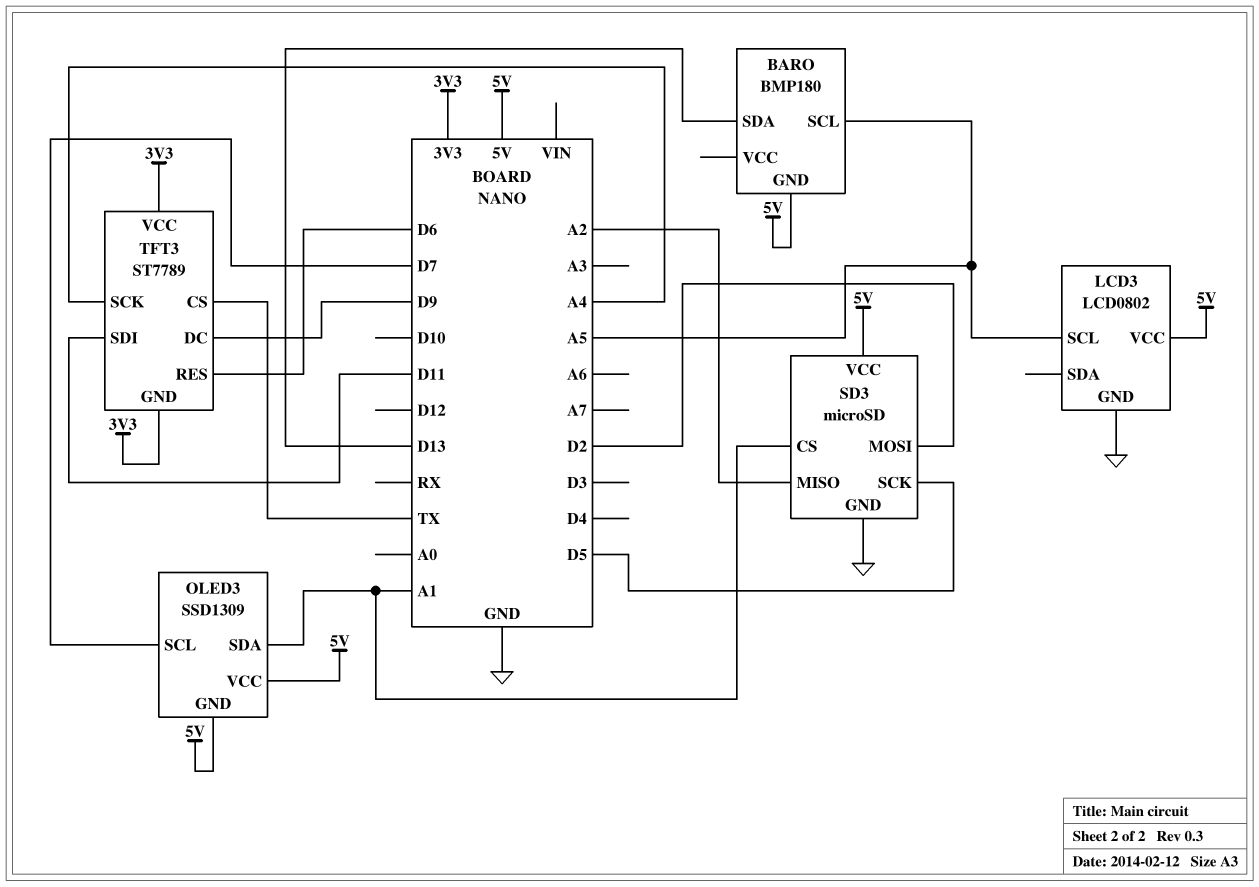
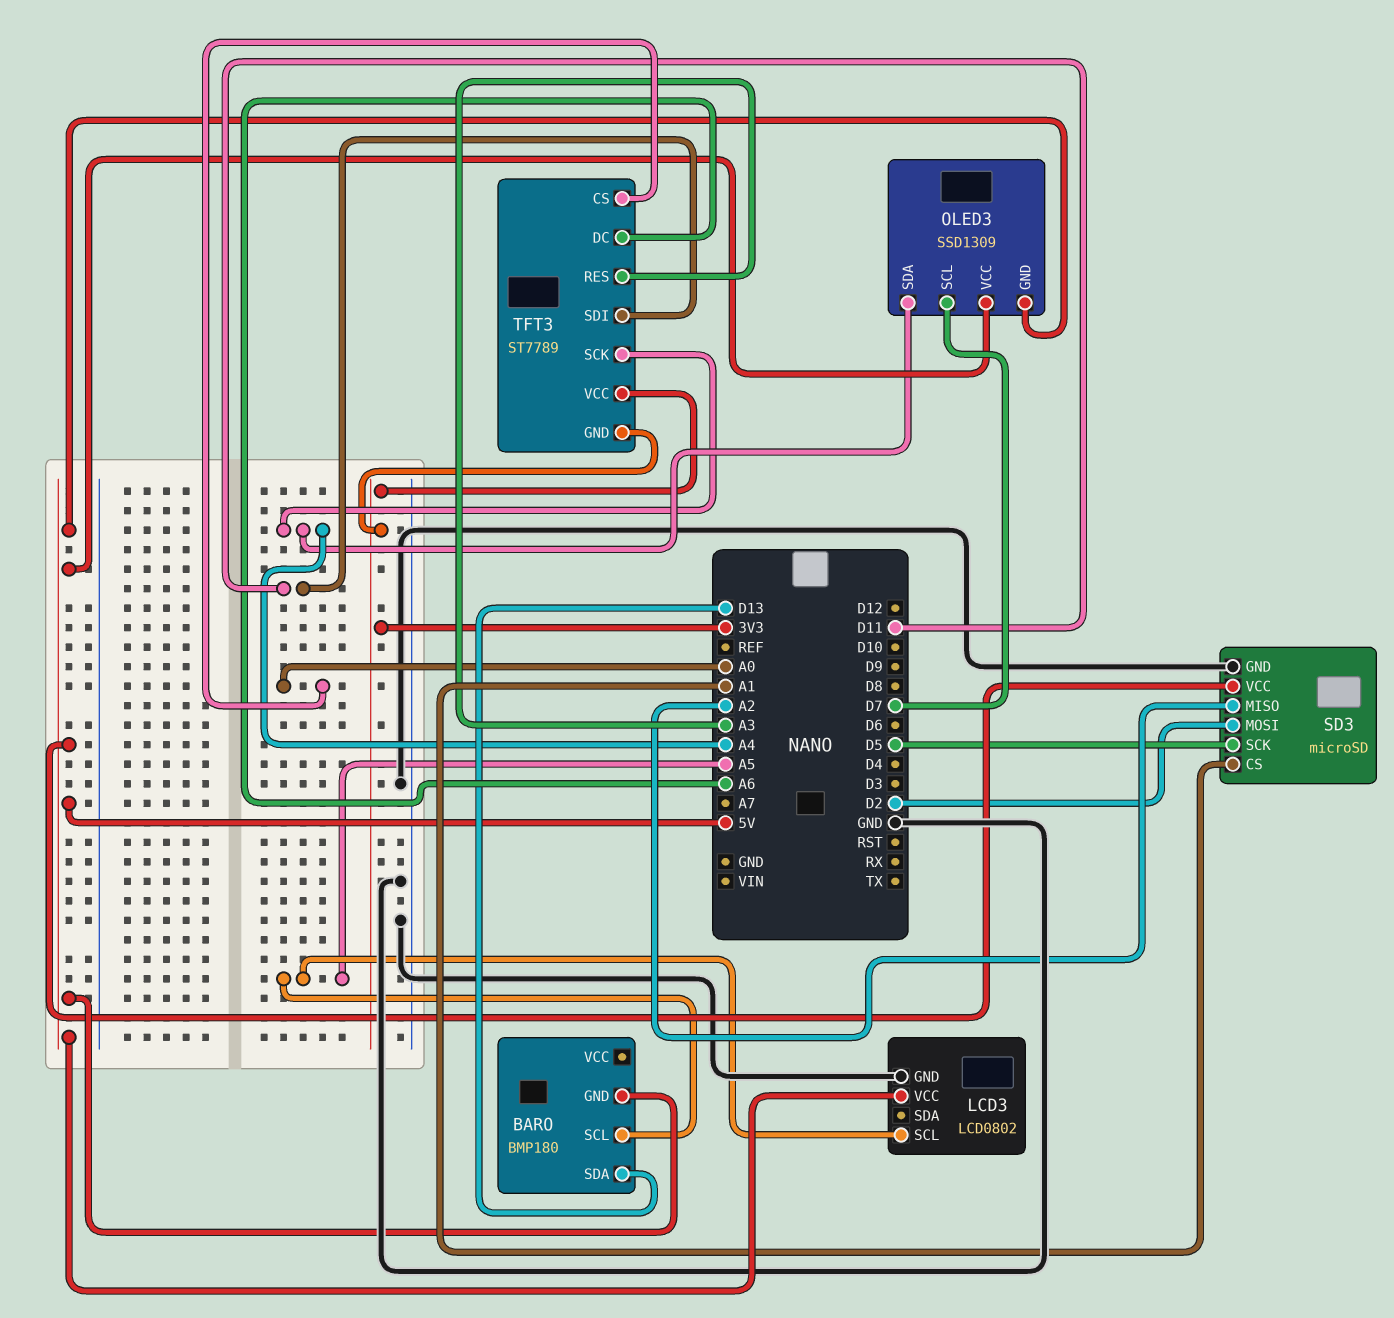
OLED3 pin SDA: A1 -> A4
TFT3 pin CS: TX -> A0
TFT3 pin DC: D9 -> A6
TFT3 pin RES: D6 -> A3

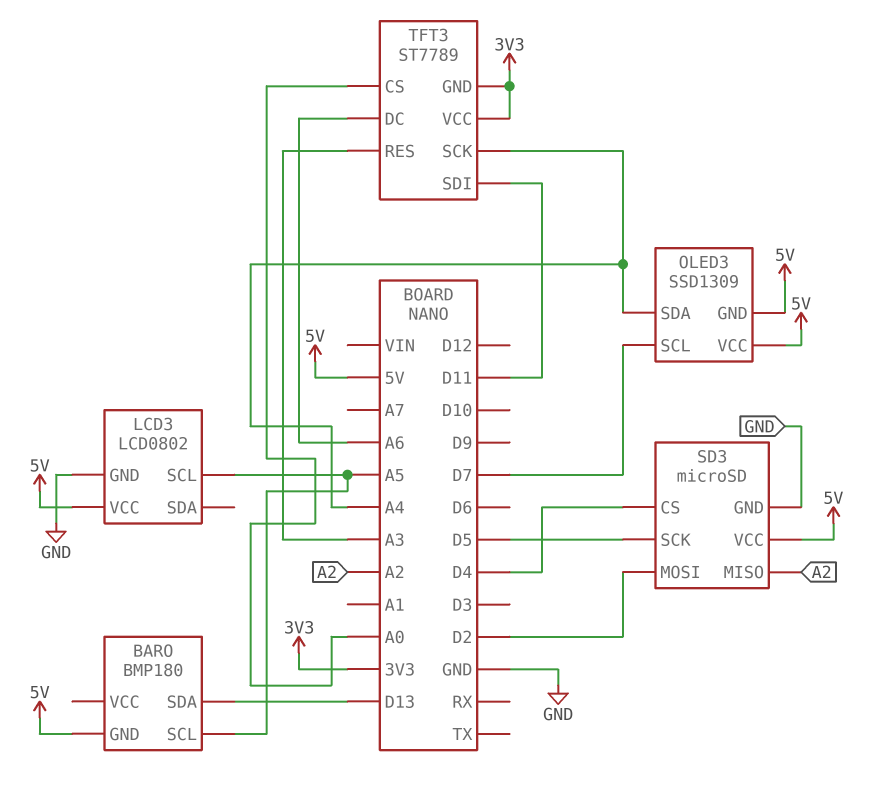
SD3 pin CS: A1 -> D4

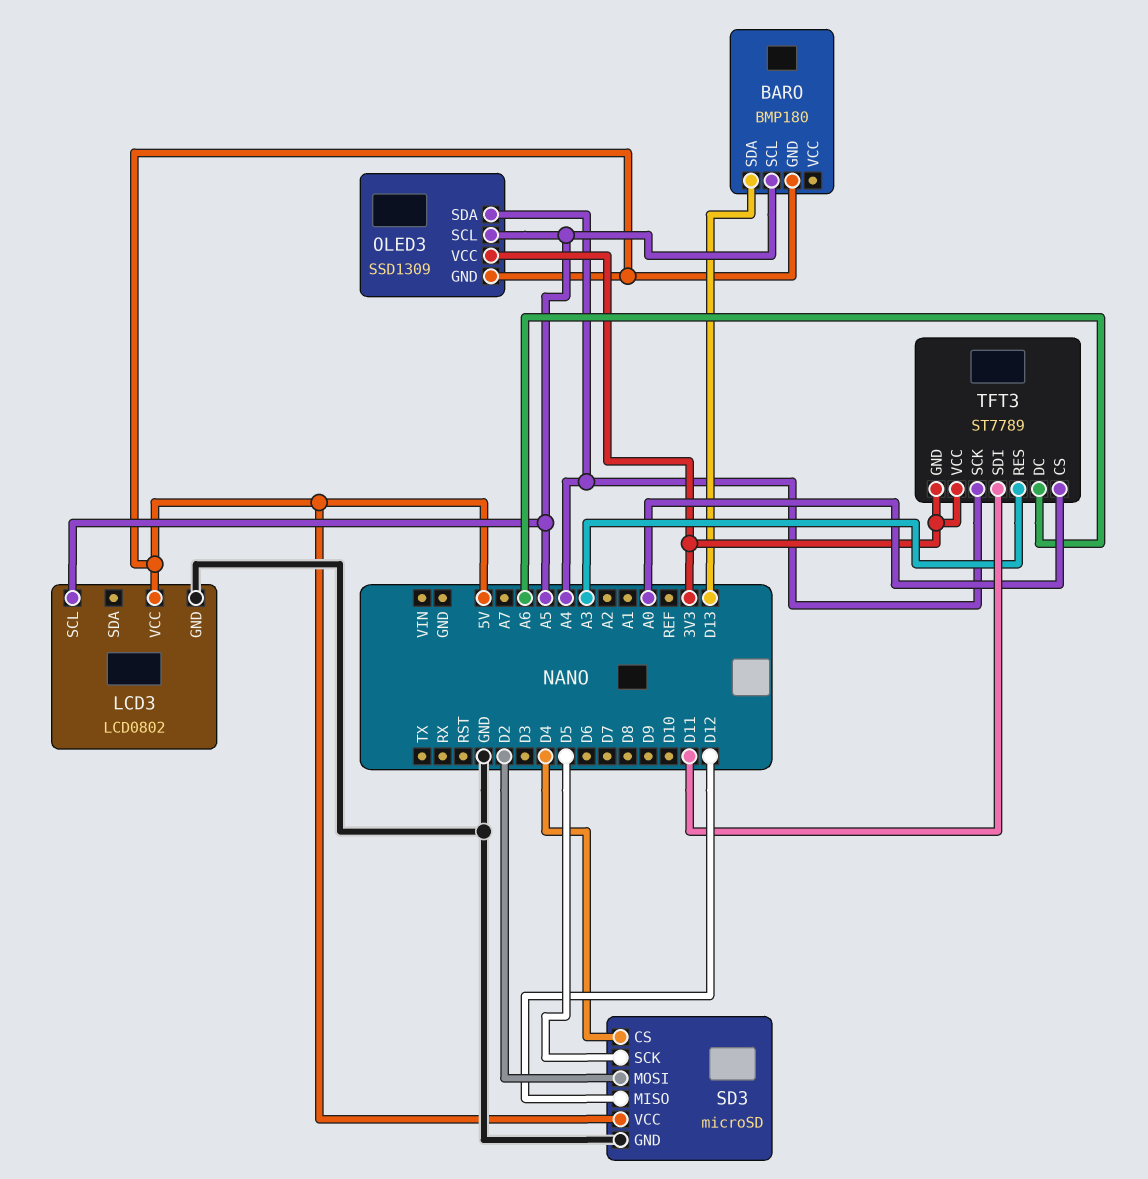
OLED3 pin SCL: D7 -> A5
OLED3 pin VCC: 5V -> 3V3
SD3 pin MISO: A2 -> D12

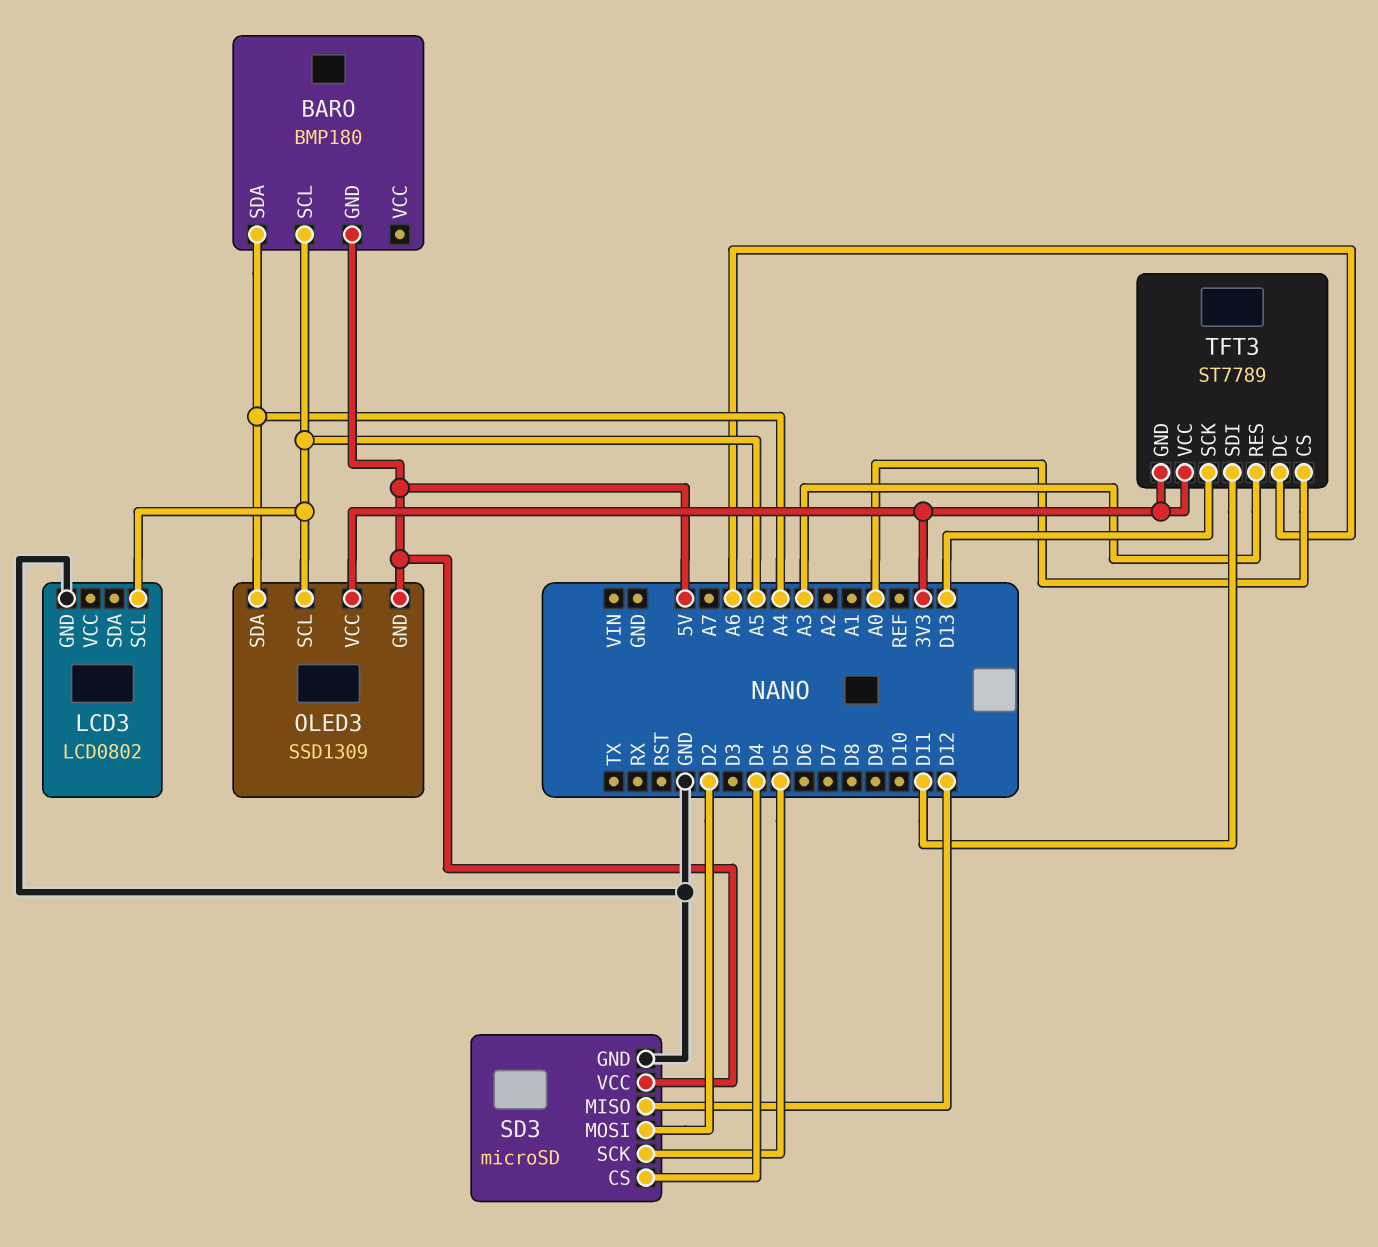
BARO pin SDA: D13 -> A4
LCD3 pin VCC: 5V -> none
TFT3 pin SCK: A4 -> D13

